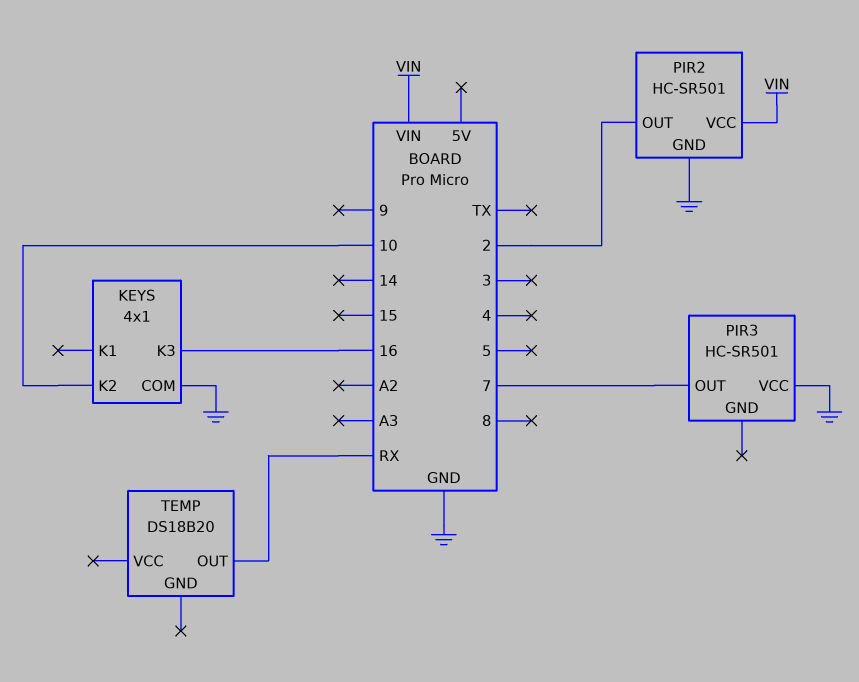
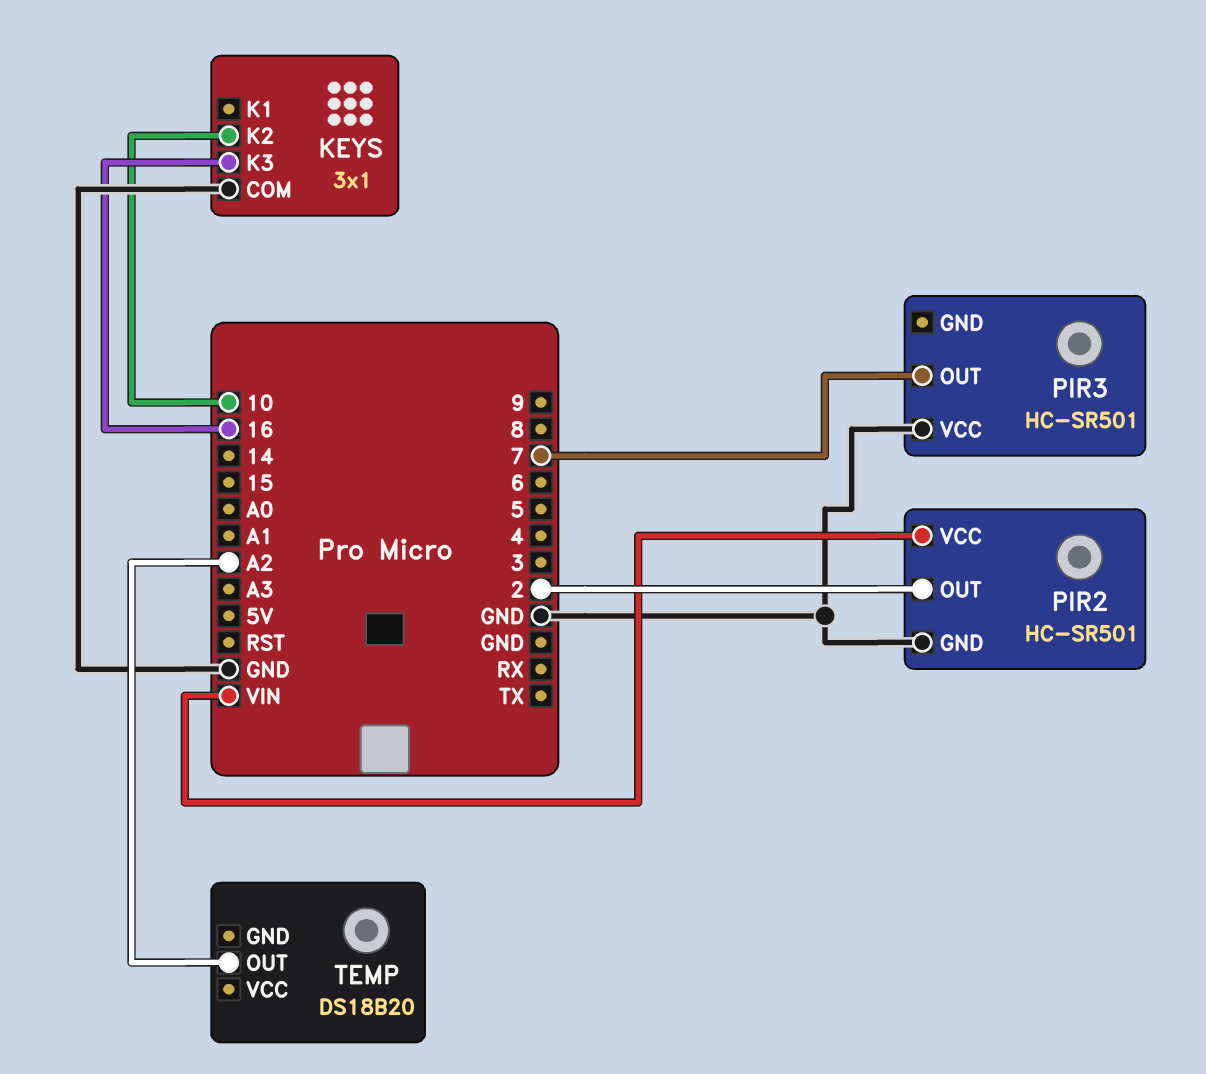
KEYS: 4x1 -> 3x1
TEMP pin OUT: RX -> A2

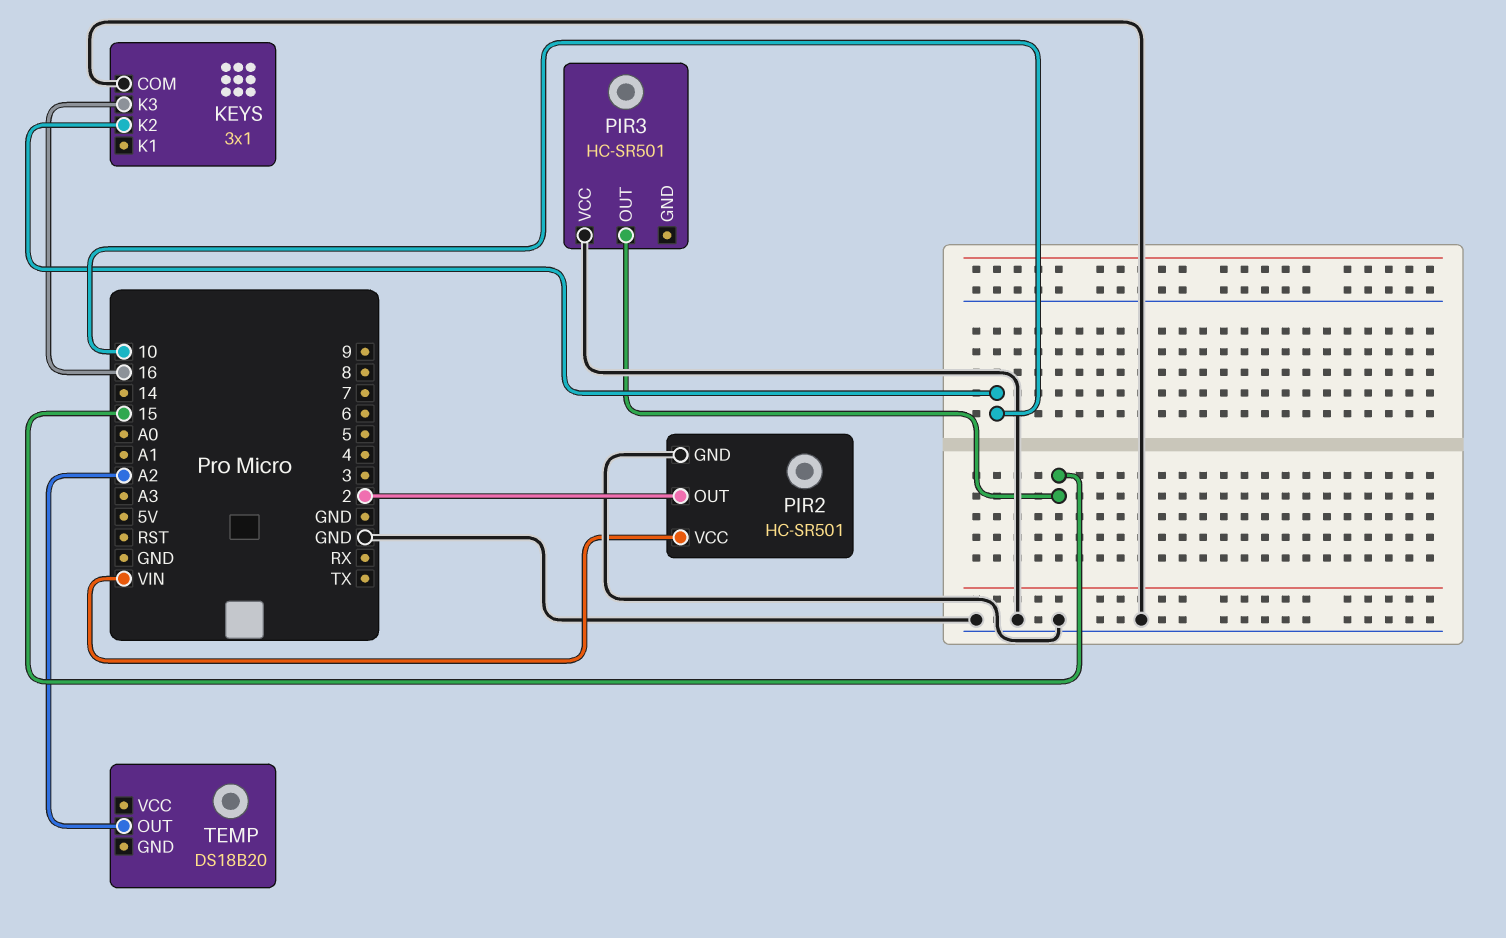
PIR3 pin OUT: 7 -> 15

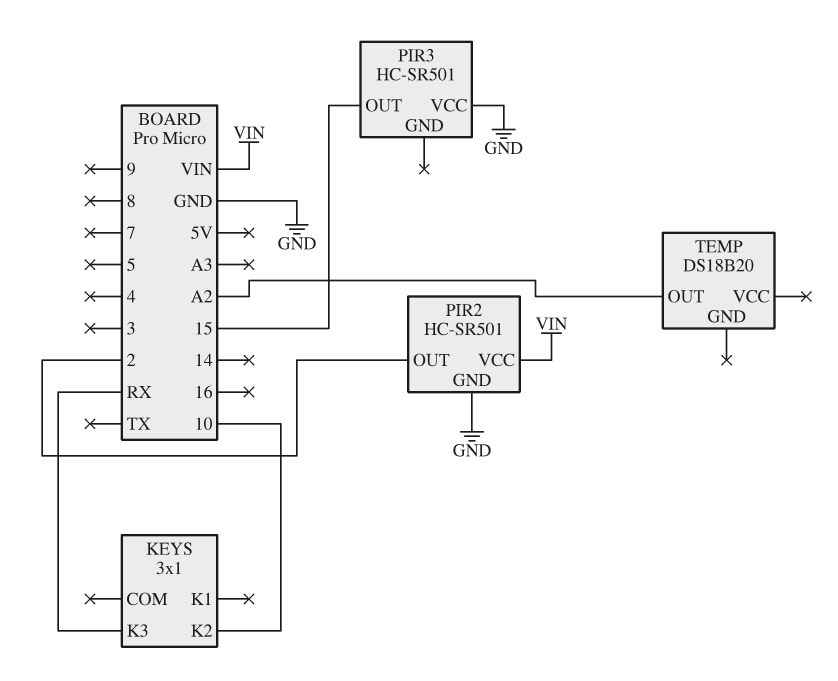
KEYS pin COM: GND -> none
KEYS pin K3: 16 -> RX

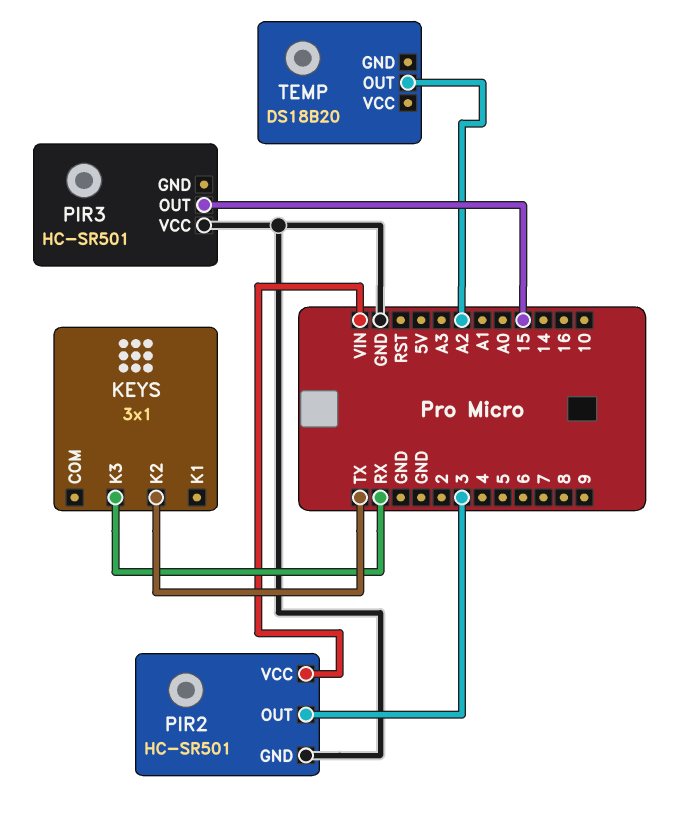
KEYS pin K2: 10 -> TX
PIR2 pin OUT: 2 -> 3

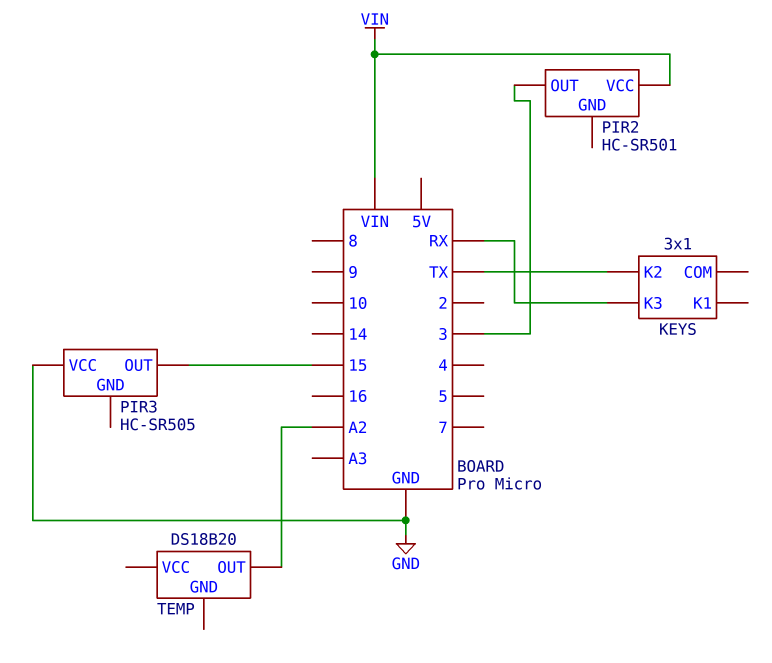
PIR2 pin GND: GND -> none
PIR3: HC-SR501 -> HC-SR505

